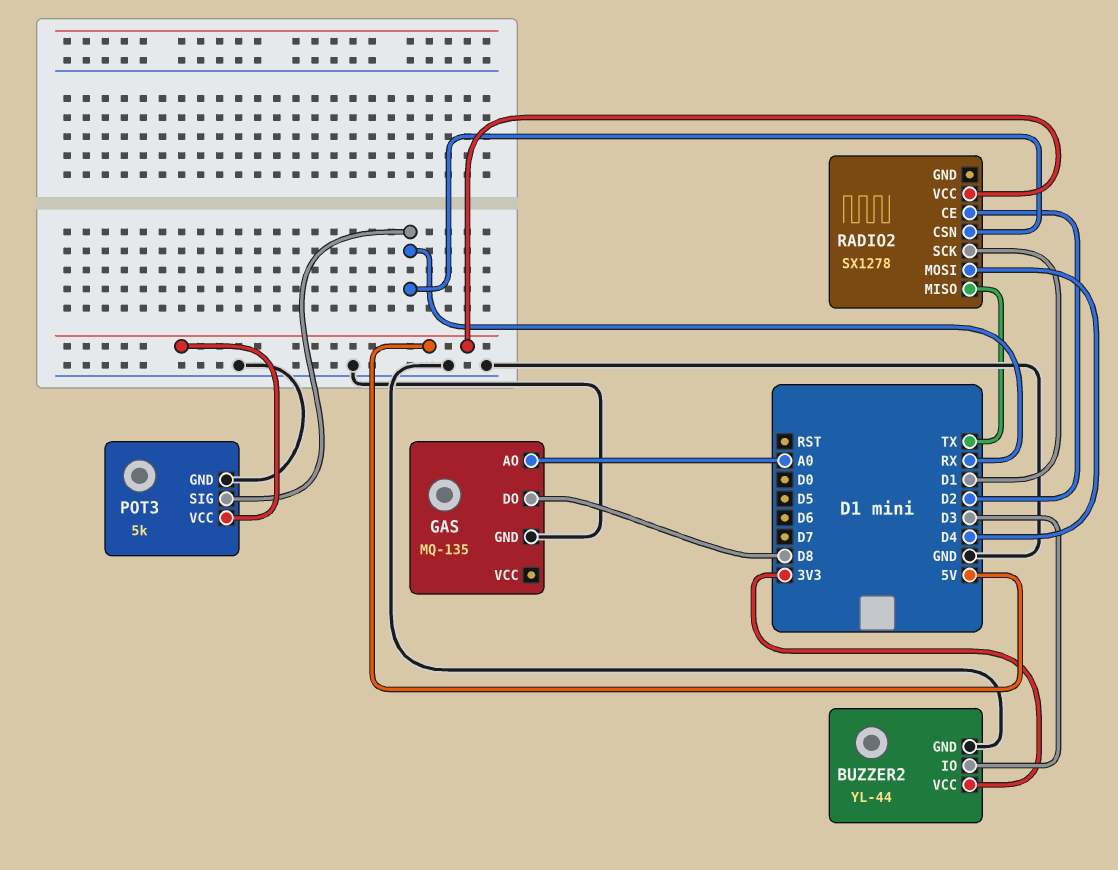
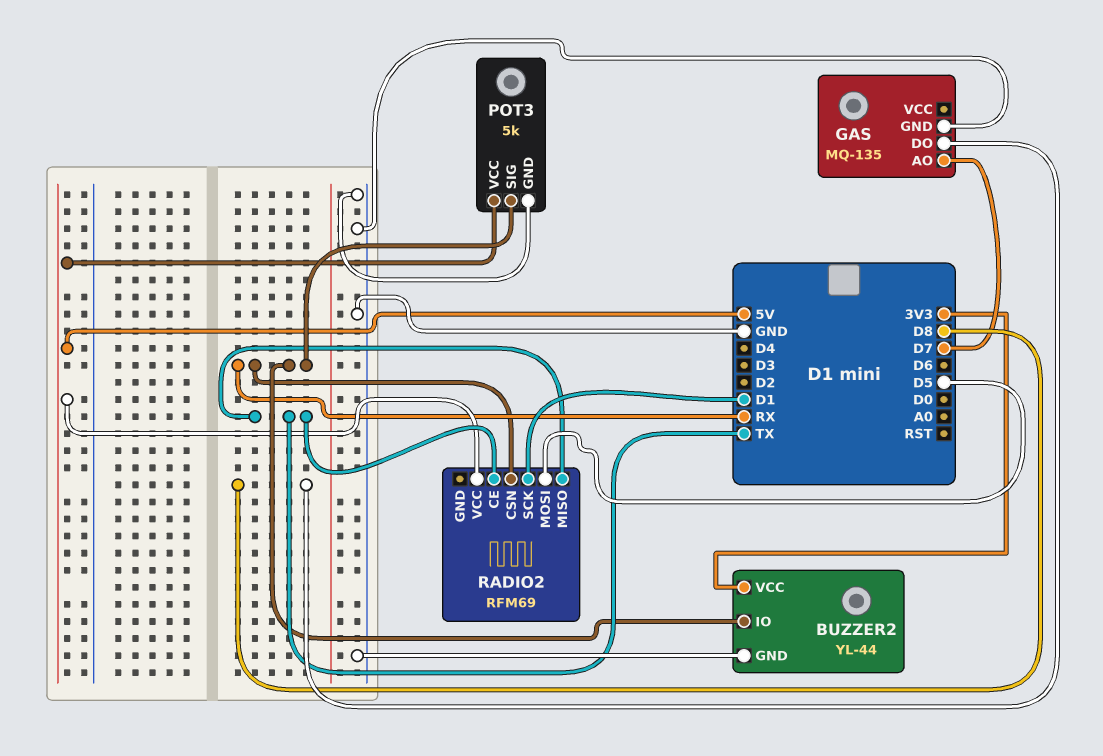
BUZZER2 pin IO: D3 -> RX
GAS pin AO: A0 -> D7
RADIO2: SX1278 -> RFM69
RADIO2 pin CE: D2 -> TX
RADIO2 pin MOSI: D4 -> D5

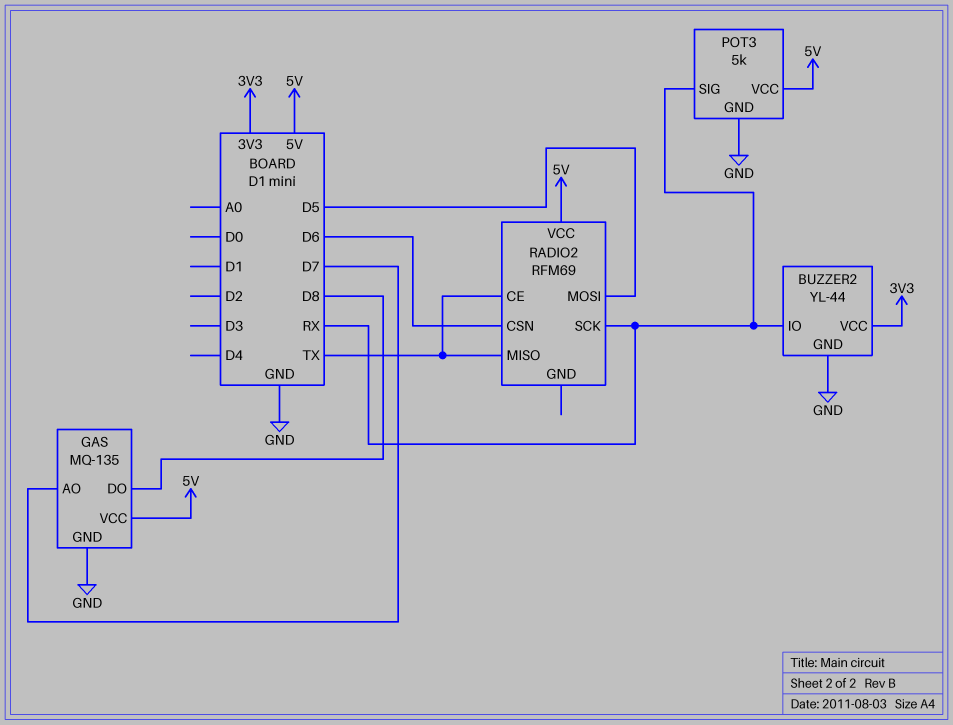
GAS pin VCC: none -> 5V
RADIO2 pin CSN: RX -> D6
RADIO2 pin SCK: D1 -> RX

